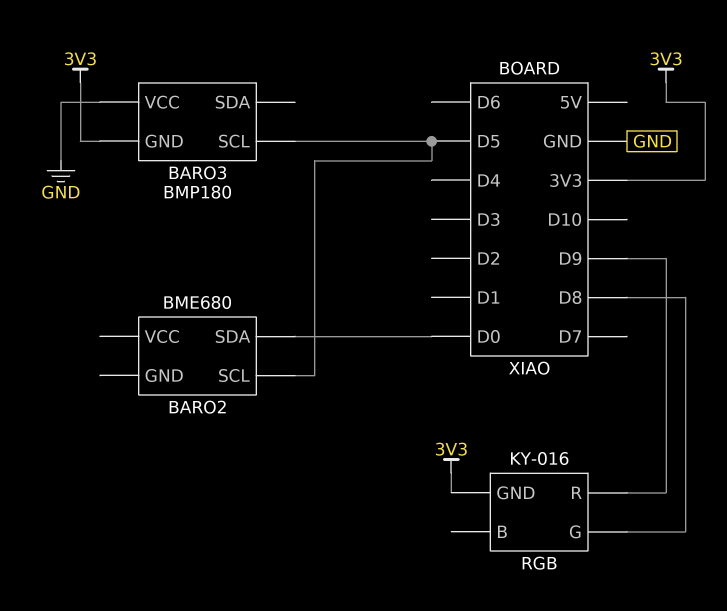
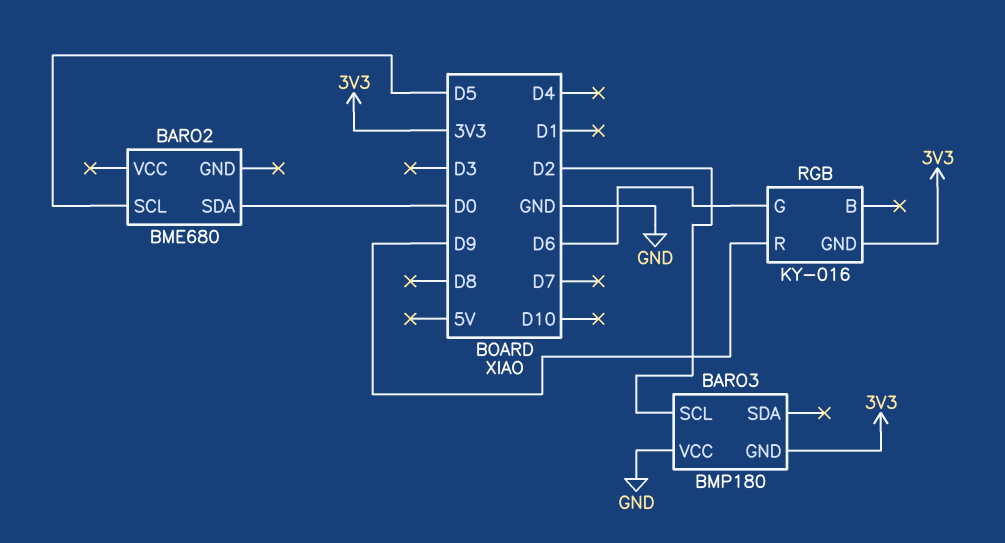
BARO3 pin SCL: D5 -> D2
RGB pin G: D8 -> D6

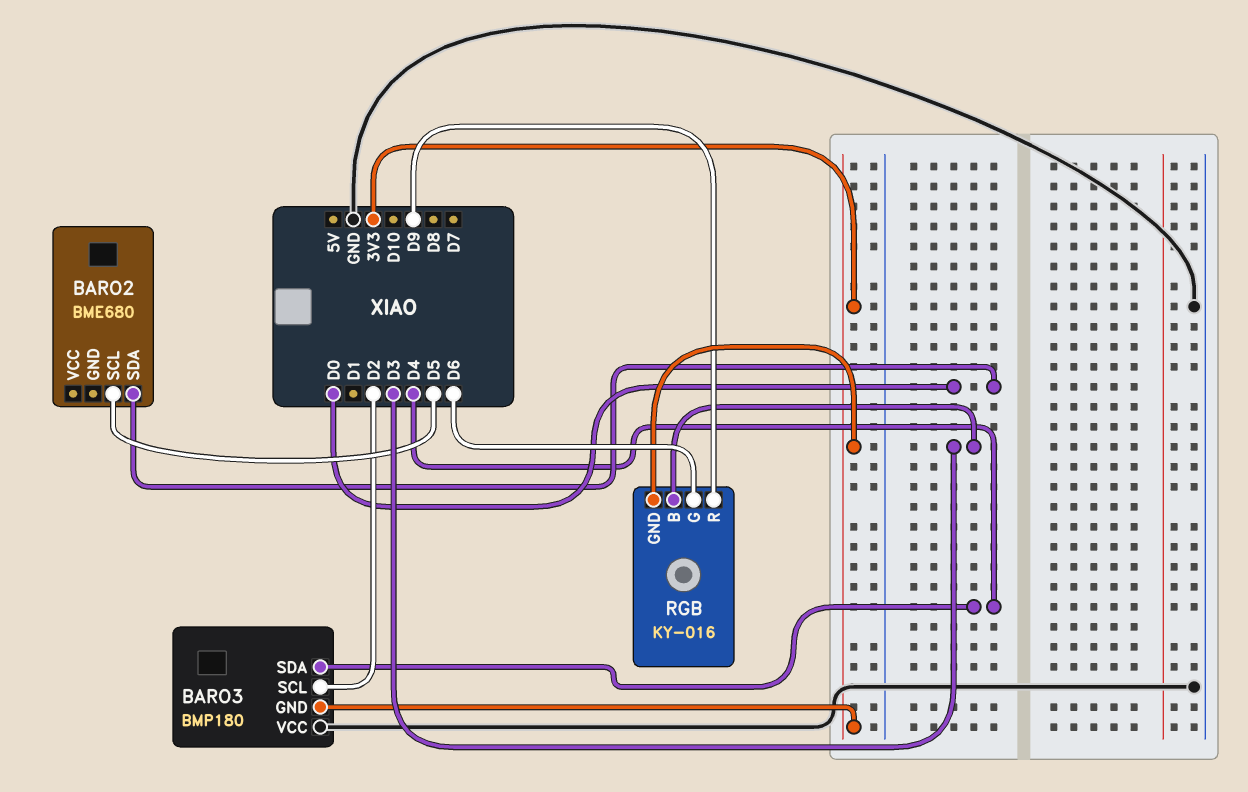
BARO3 pin SDA: none -> D4
RGB pin B: none -> D3

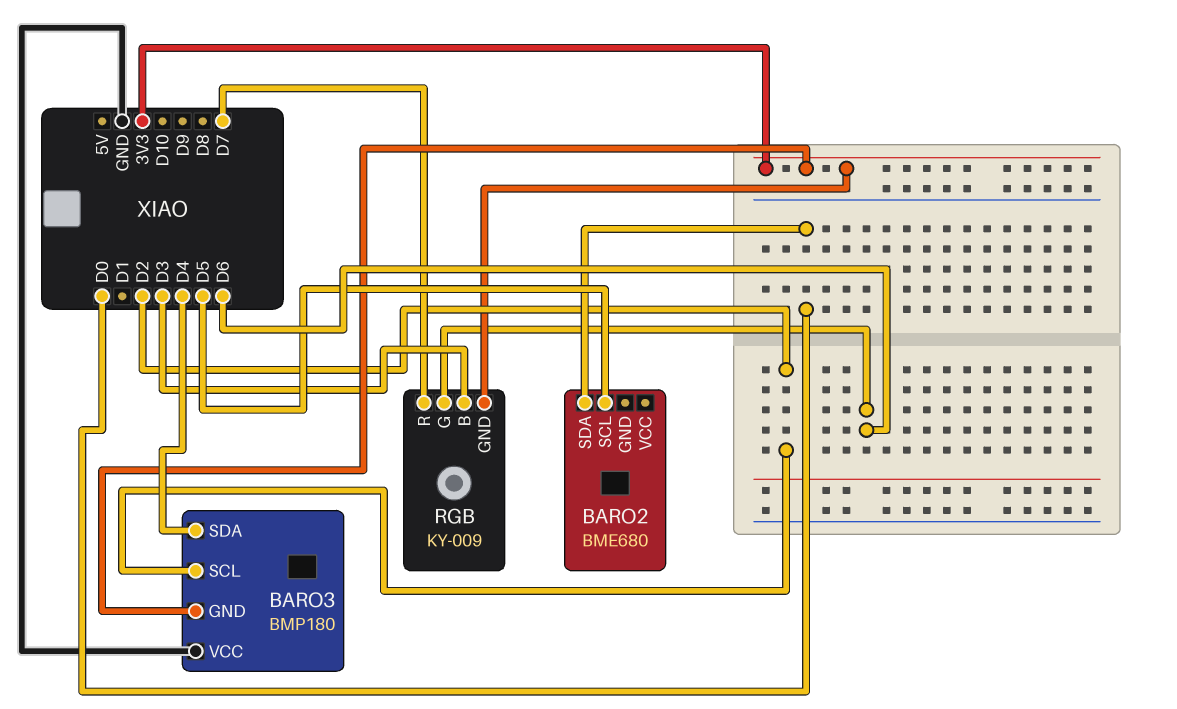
RGB: KY-016 -> KY-009
RGB pin R: D9 -> D7

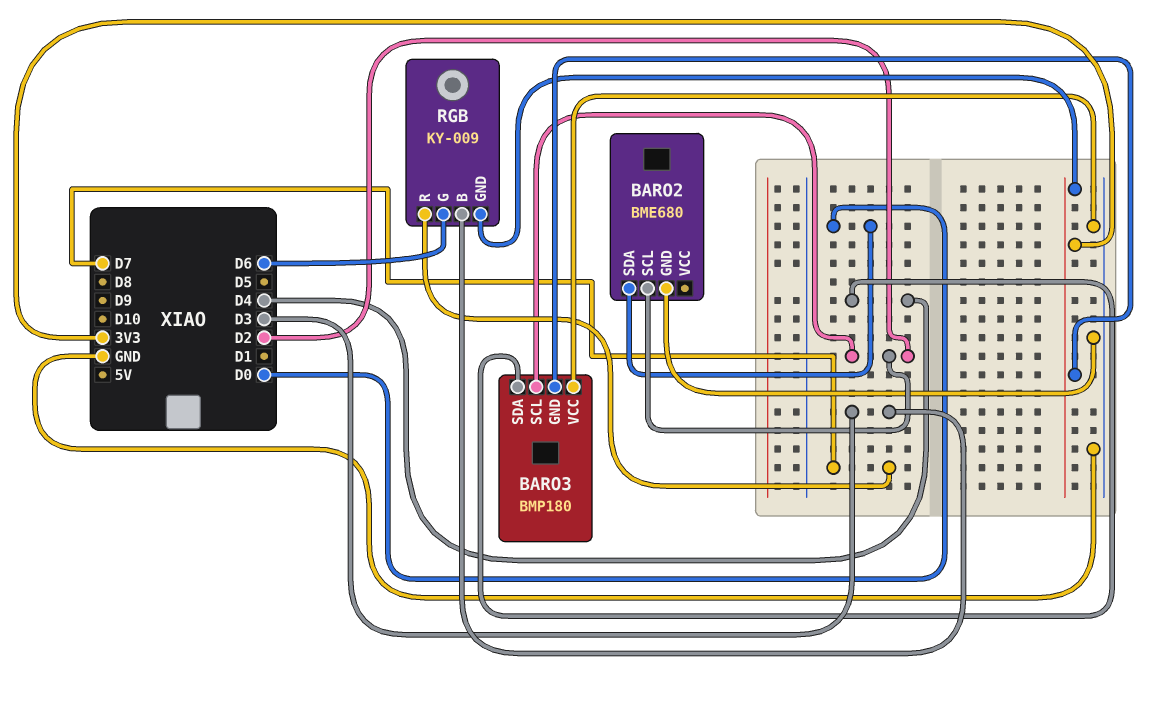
BARO2 pin GND: none -> GND
BARO2 pin SCL: D5 -> D2

